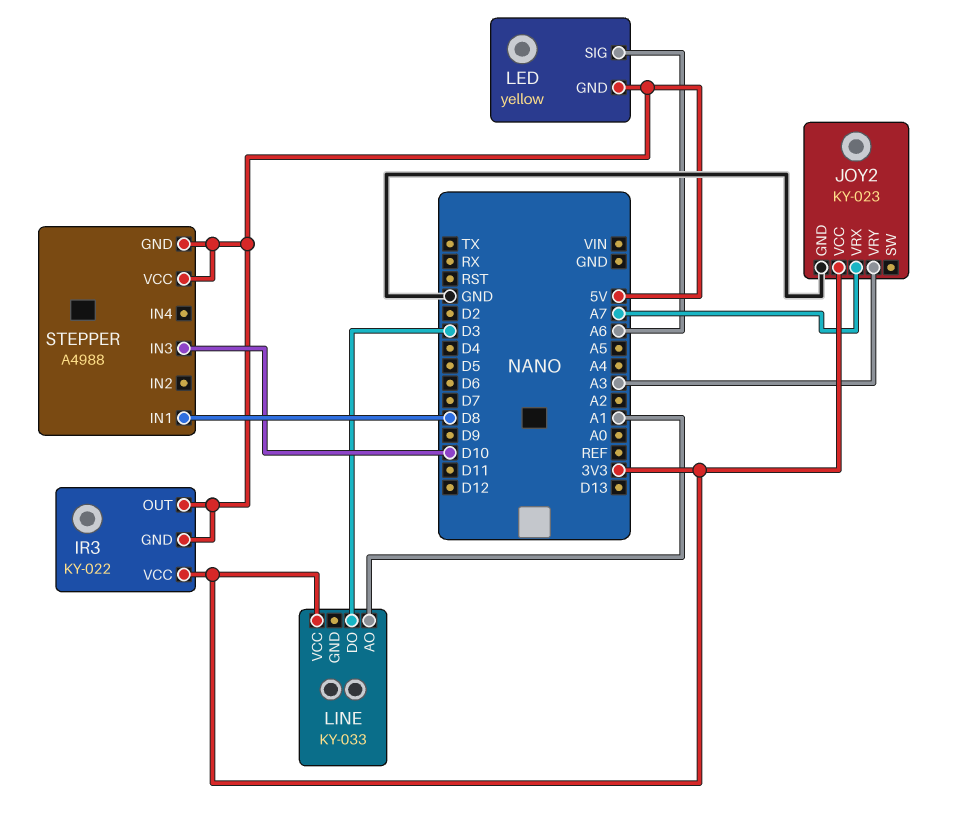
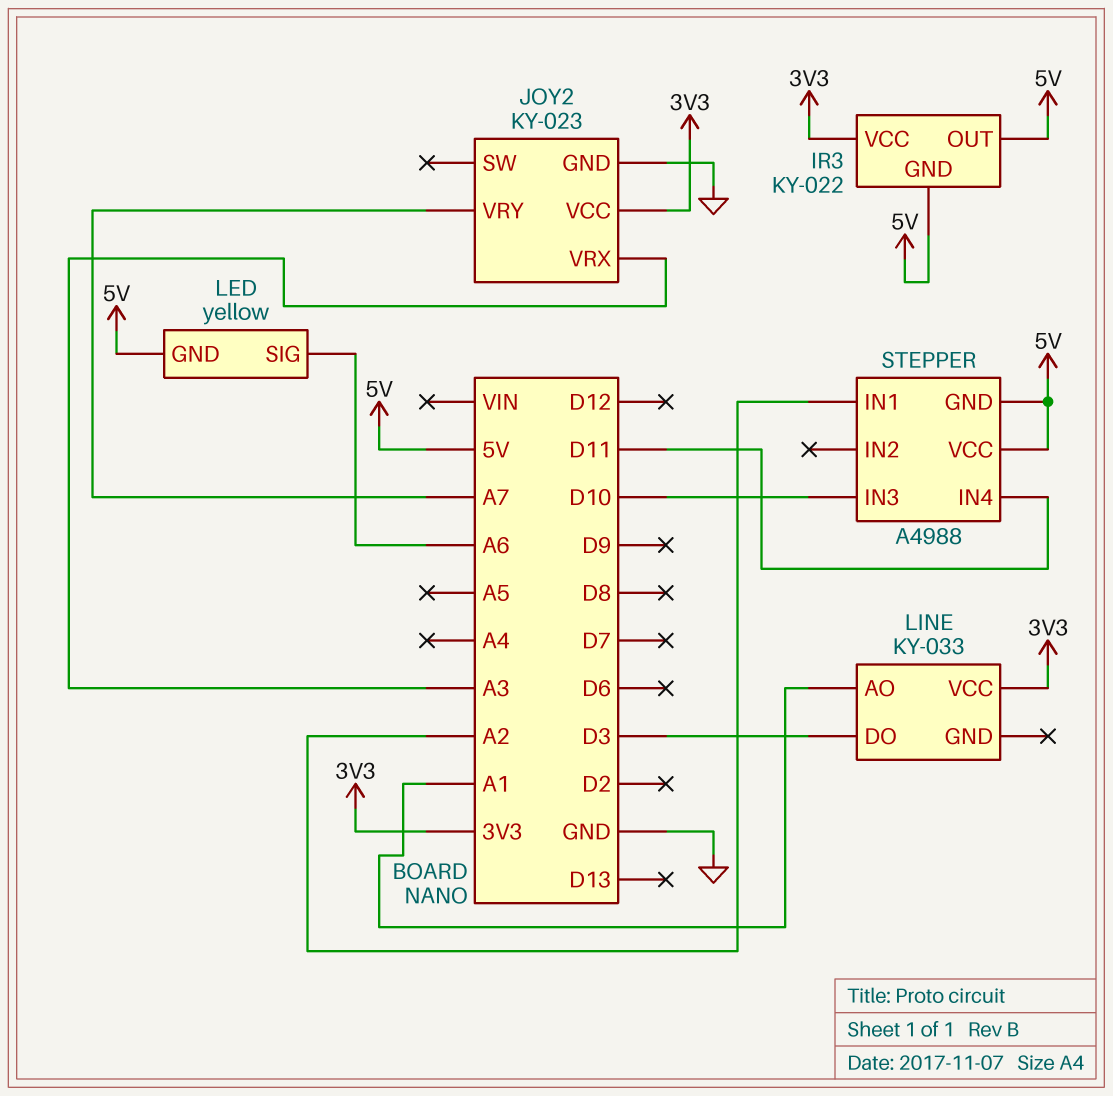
JOY2 pin VRX: A7 -> A3
JOY2 pin VRY: A3 -> A7
STEPPER pin IN1: D8 -> A2
STEPPER pin IN4: none -> D11

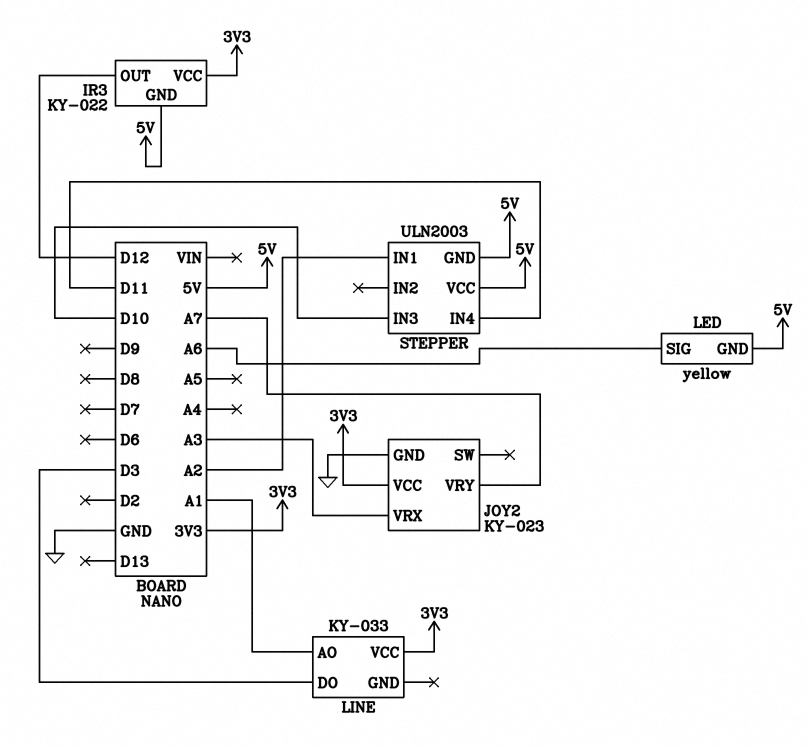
IR3 pin OUT: 5V -> D12
STEPPER: A4988 -> ULN2003

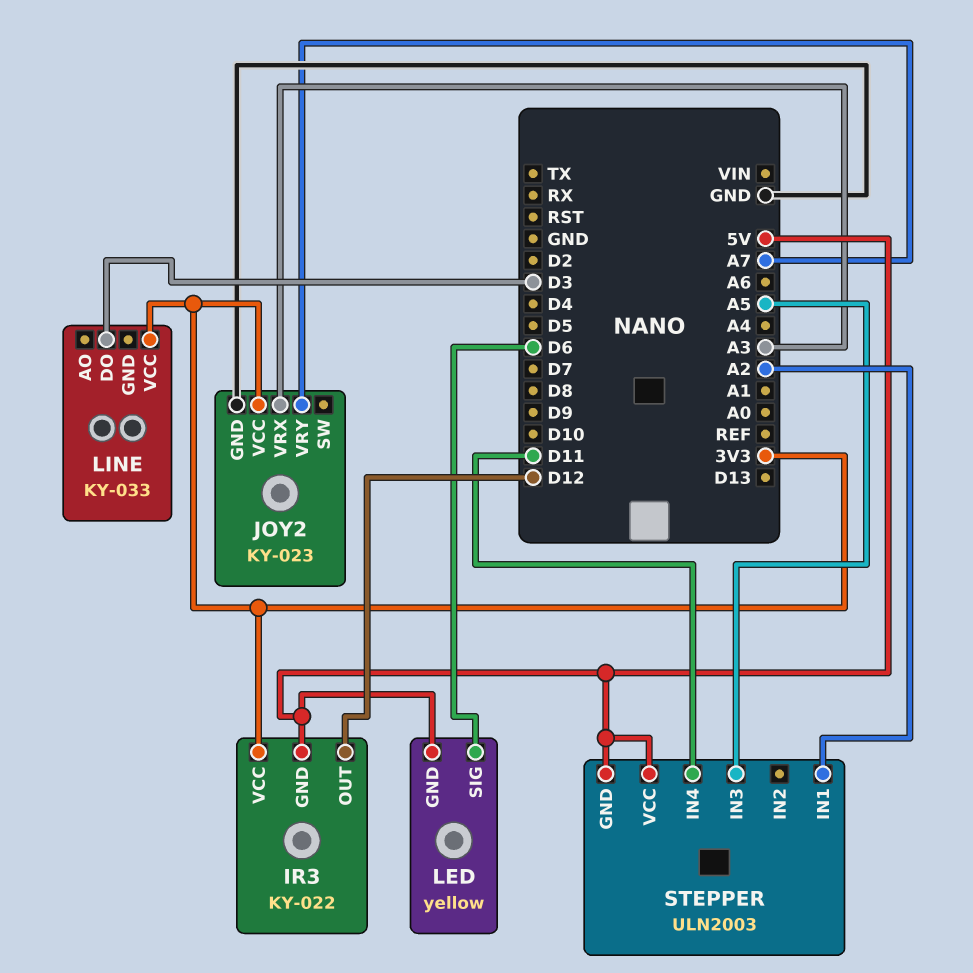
LED pin SIG: A6 -> D6
LINE pin AO: A1 -> none
STEPPER pin IN3: D10 -> A5

